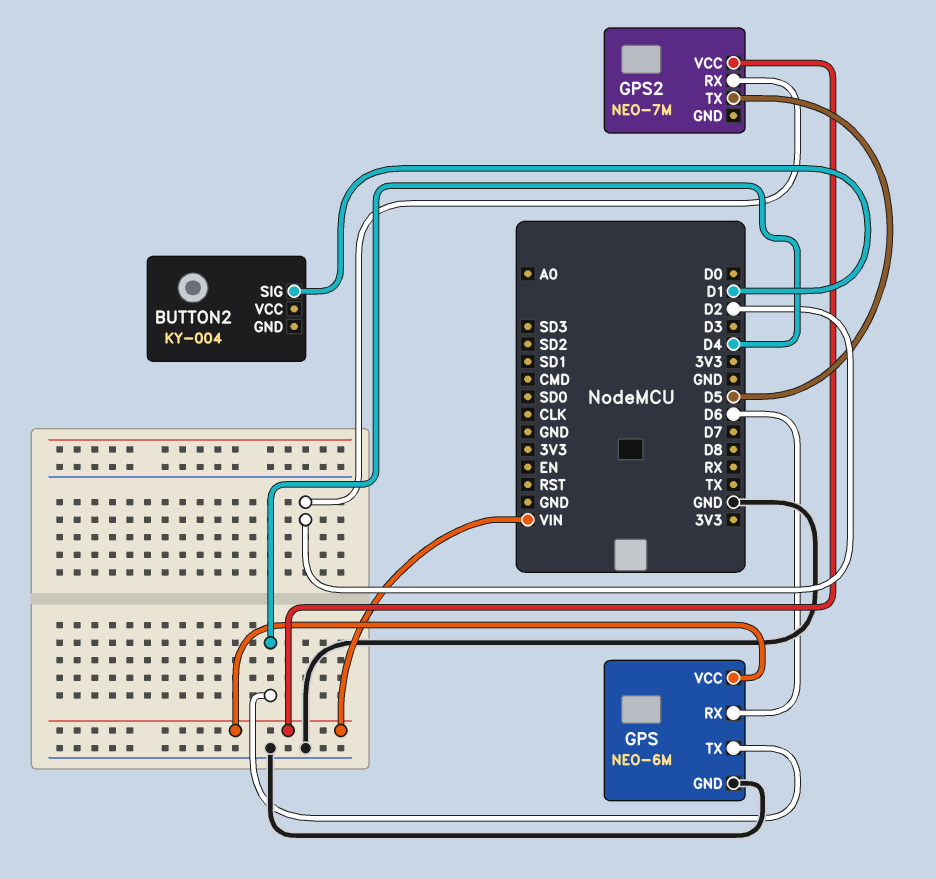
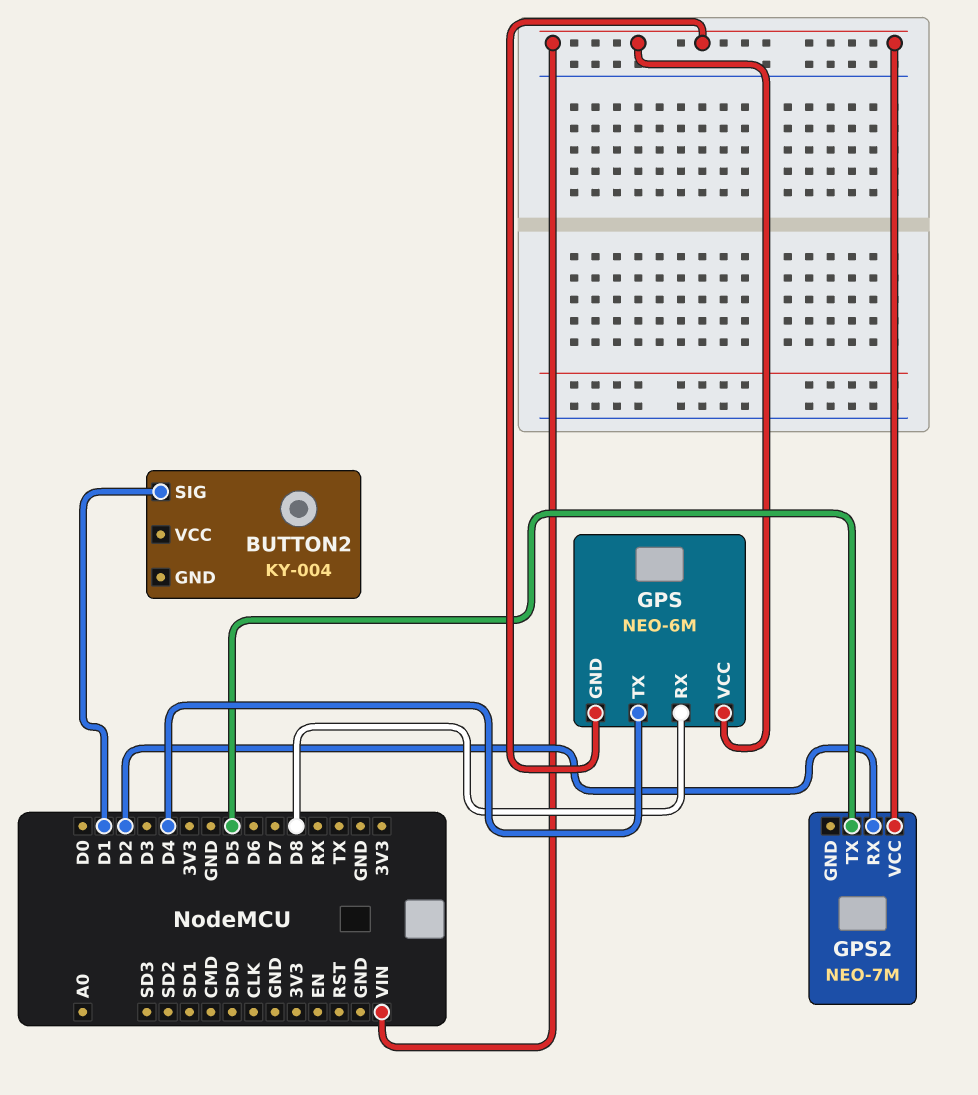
GPS pin GND: GND -> VIN
GPS pin RX: D6 -> D8

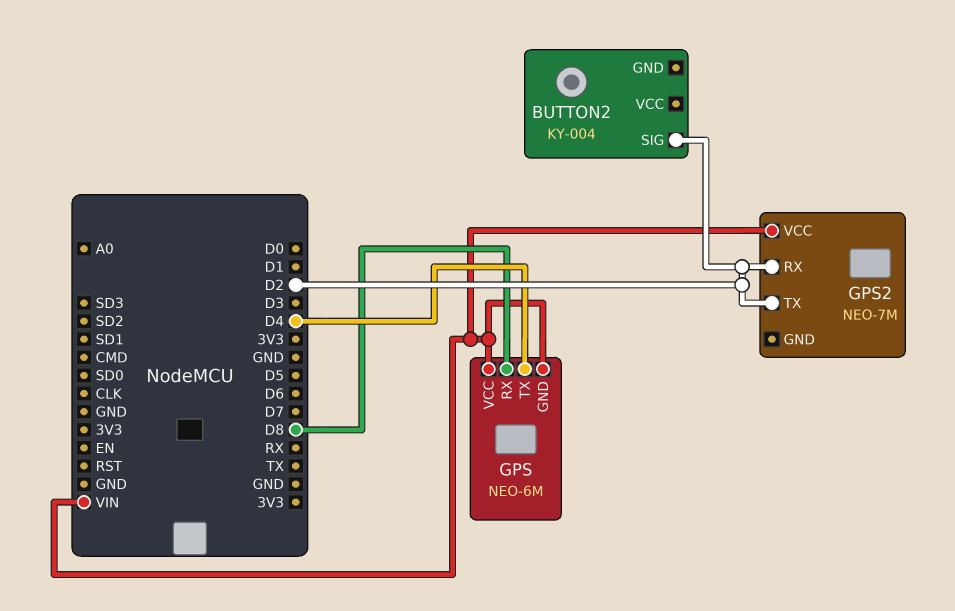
BUTTON2 pin SIG: D1 -> D2
GPS2 pin TX: D5 -> D2

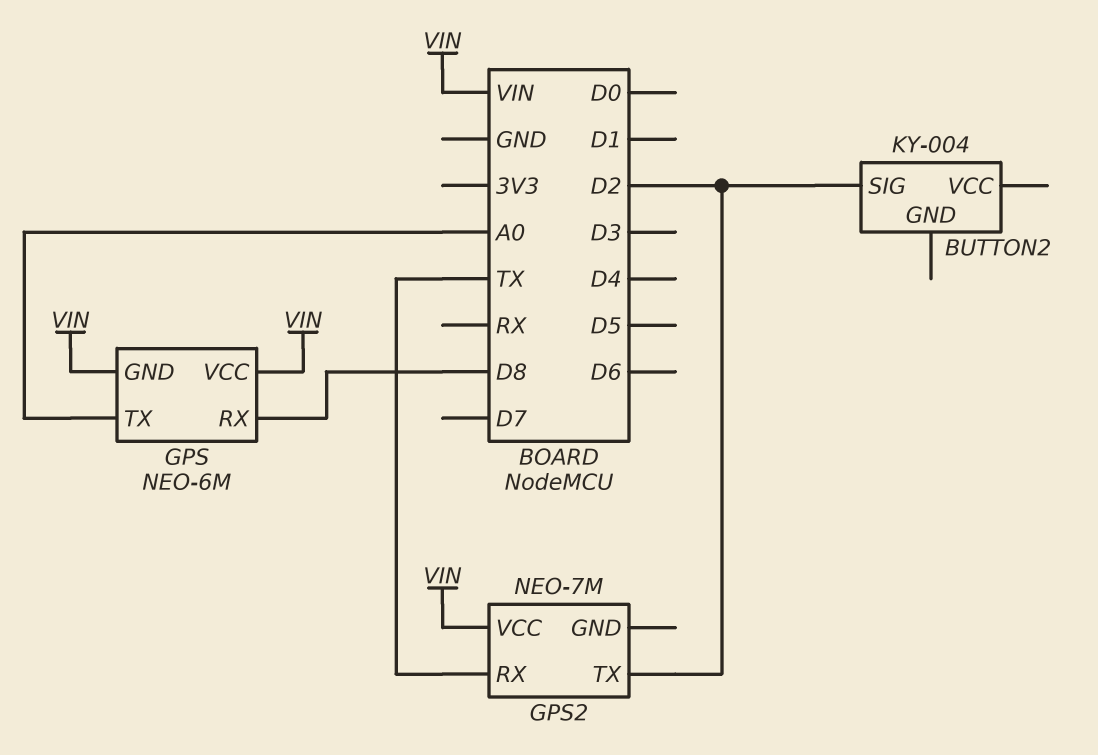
GPS pin TX: D4 -> A0
GPS2 pin RX: D2 -> TX

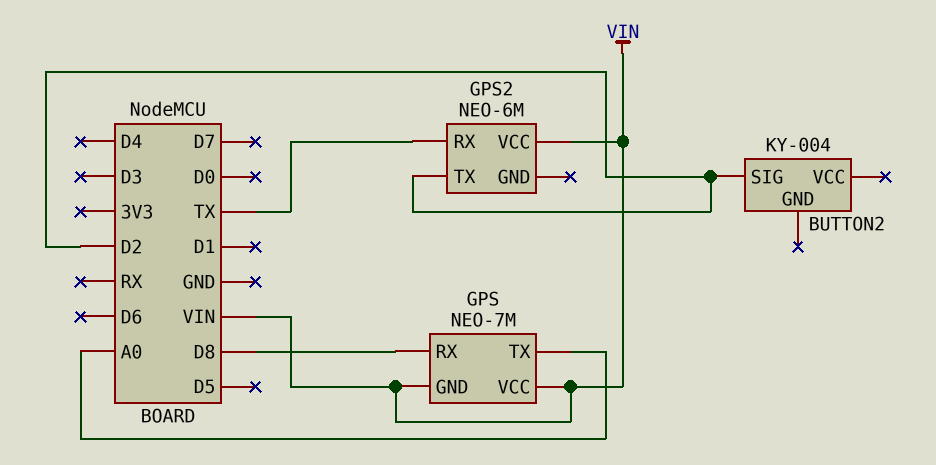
GPS: NEO-6M -> NEO-7M
GPS2: NEO-7M -> NEO-6M

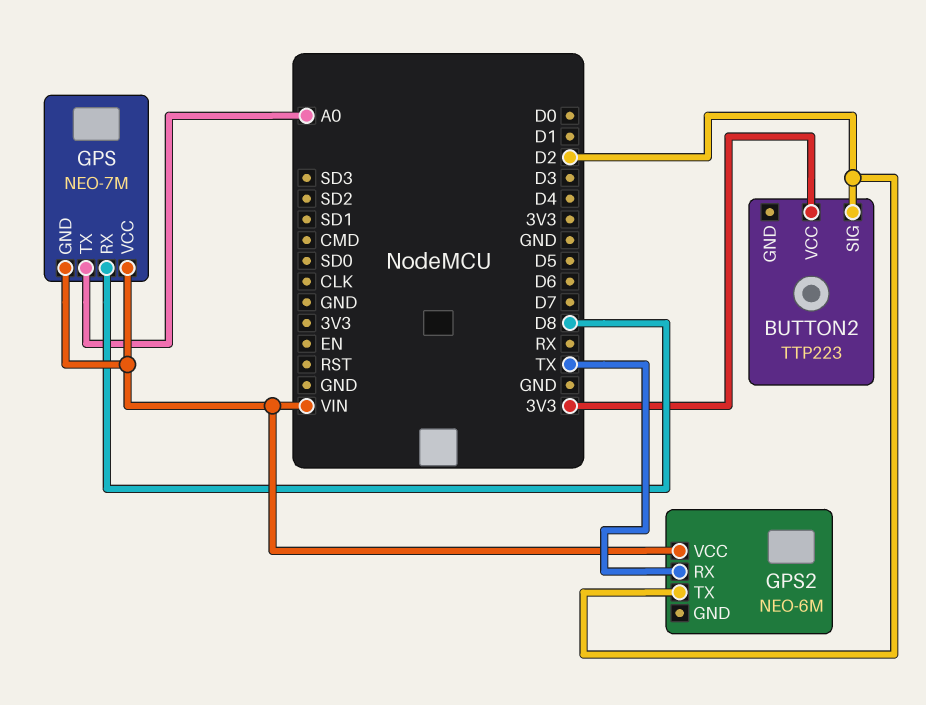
BUTTON2: KY-004 -> TTP223
BUTTON2 pin VCC: none -> 3V3

